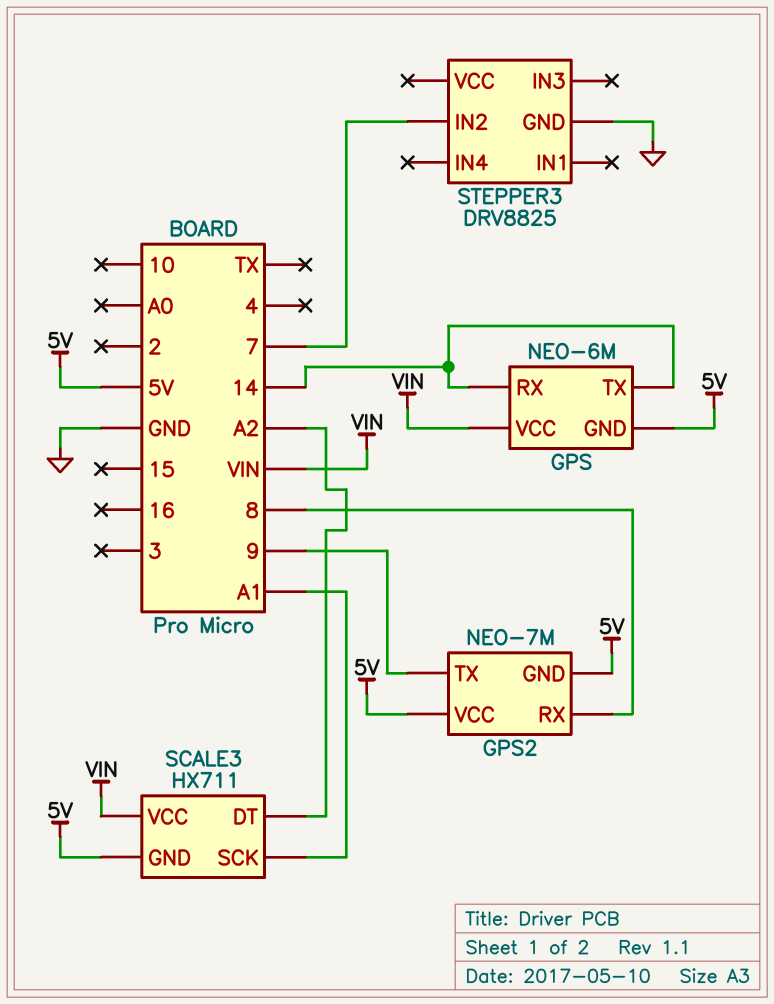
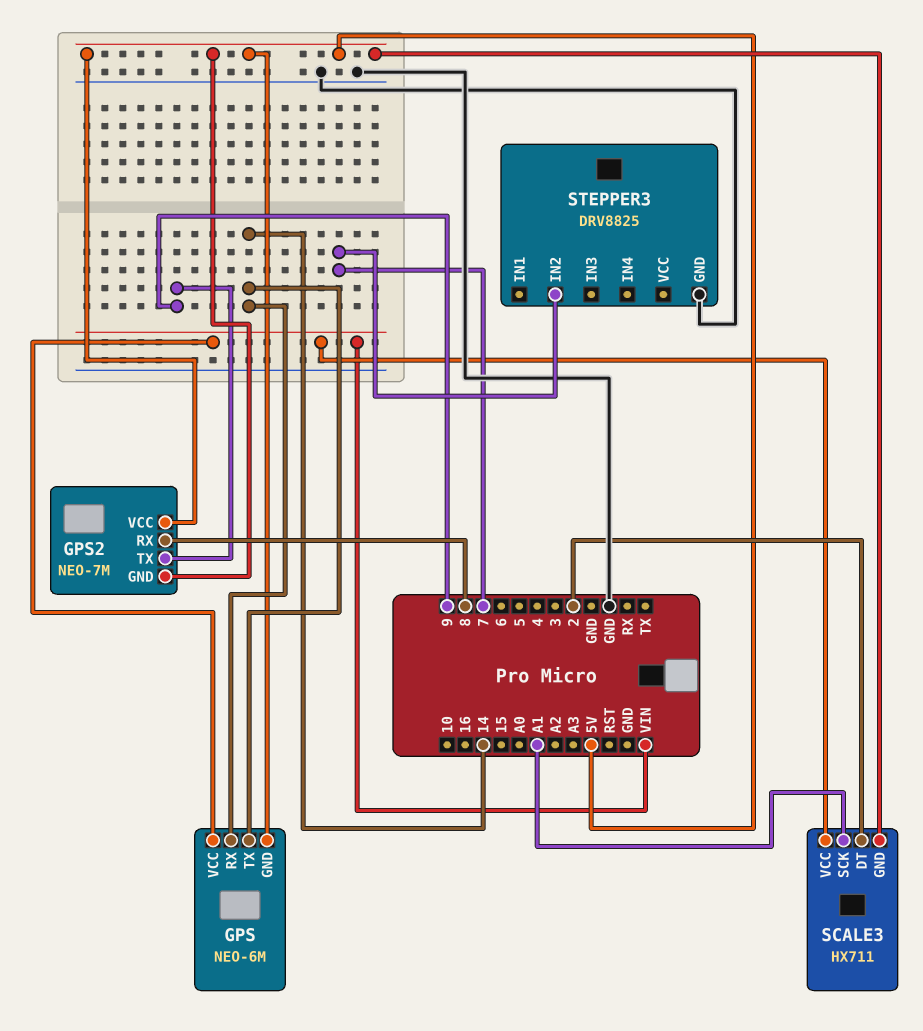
SCALE3 pin DT: A2 -> 2

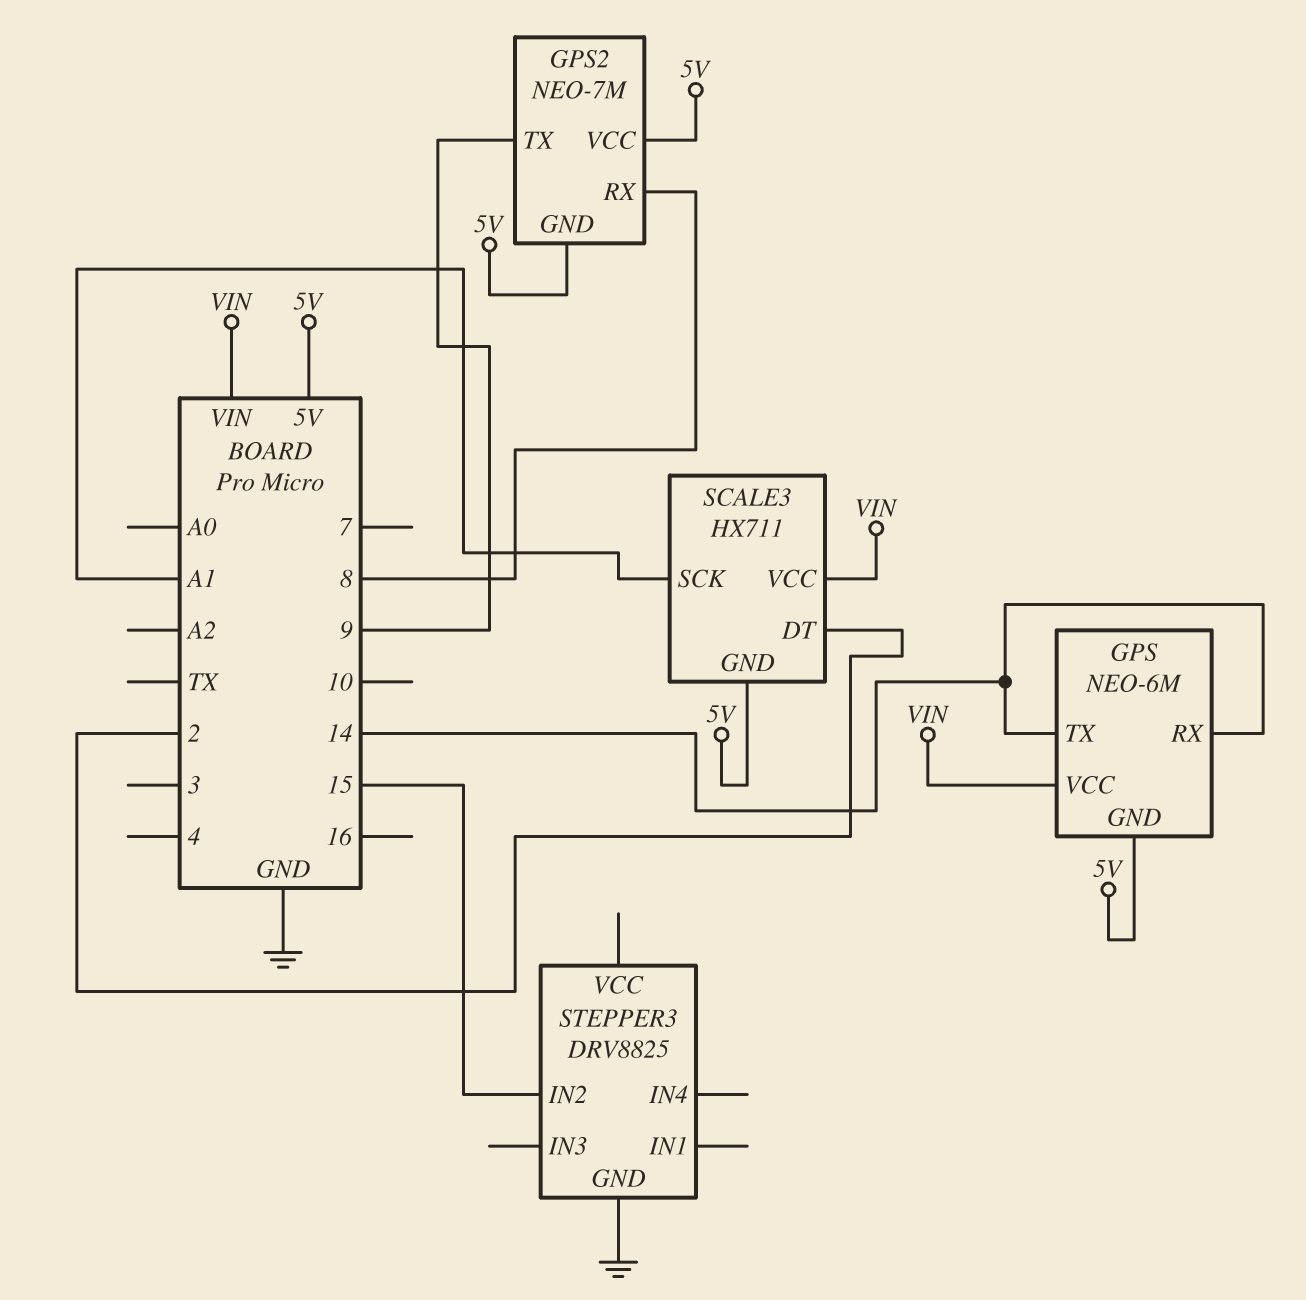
STEPPER3 pin IN2: 7 -> 15

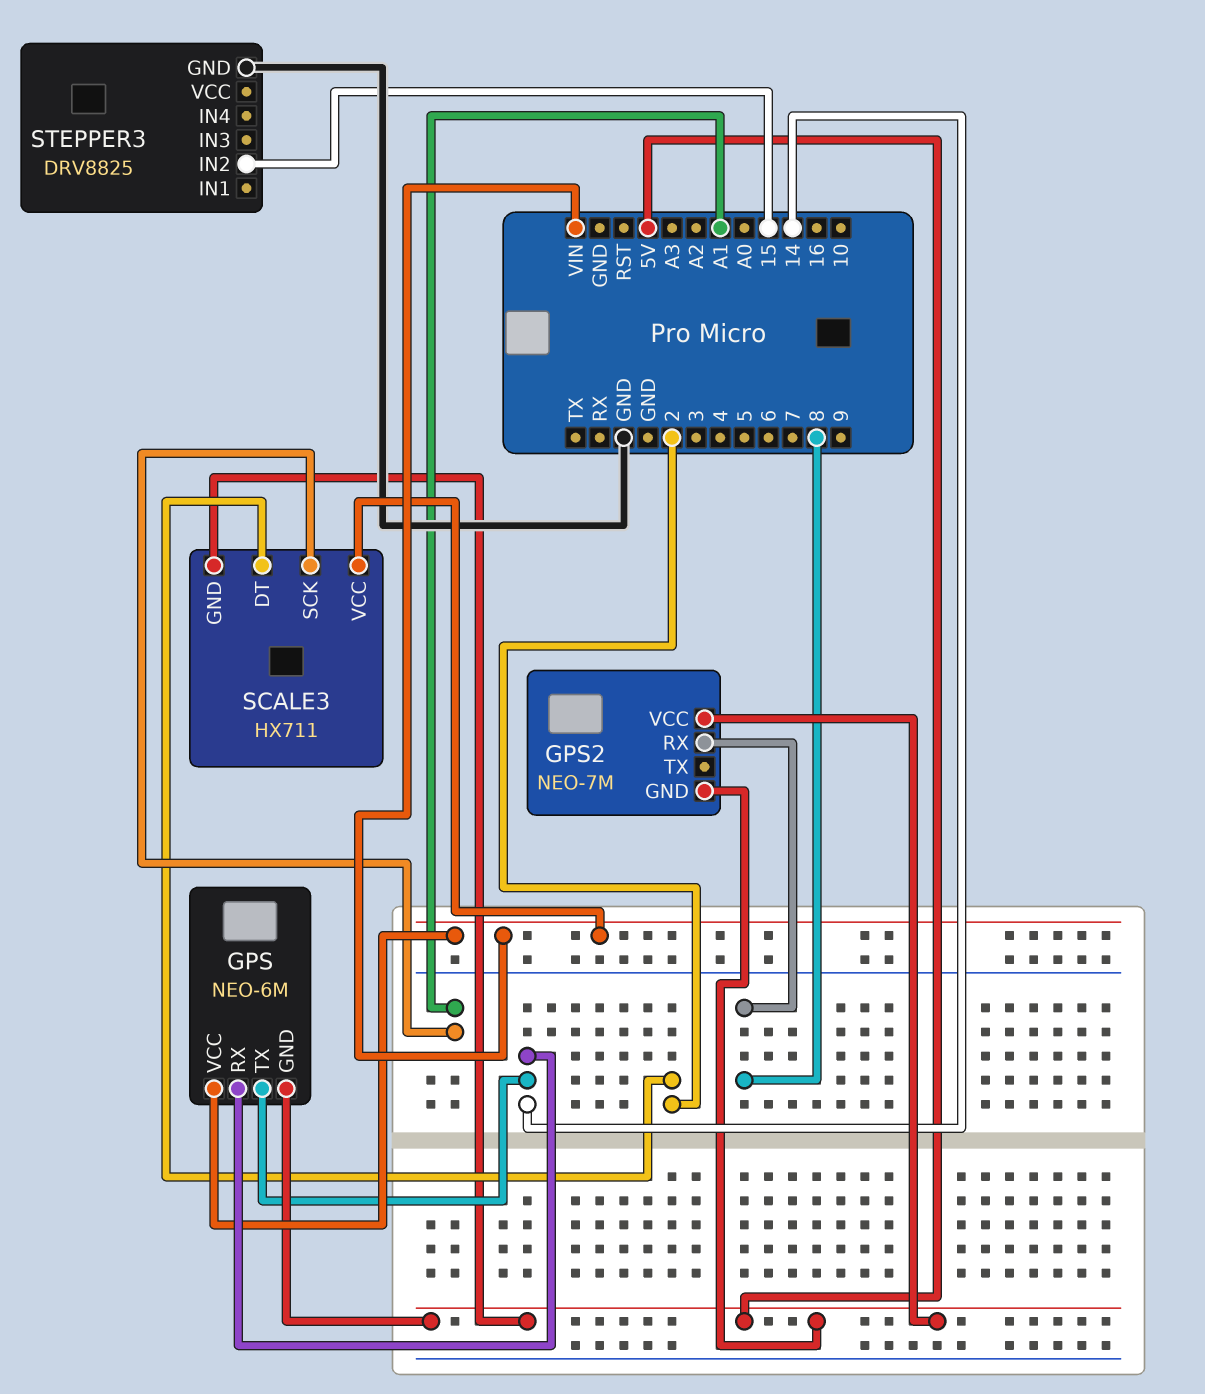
GPS2 pin TX: 9 -> none

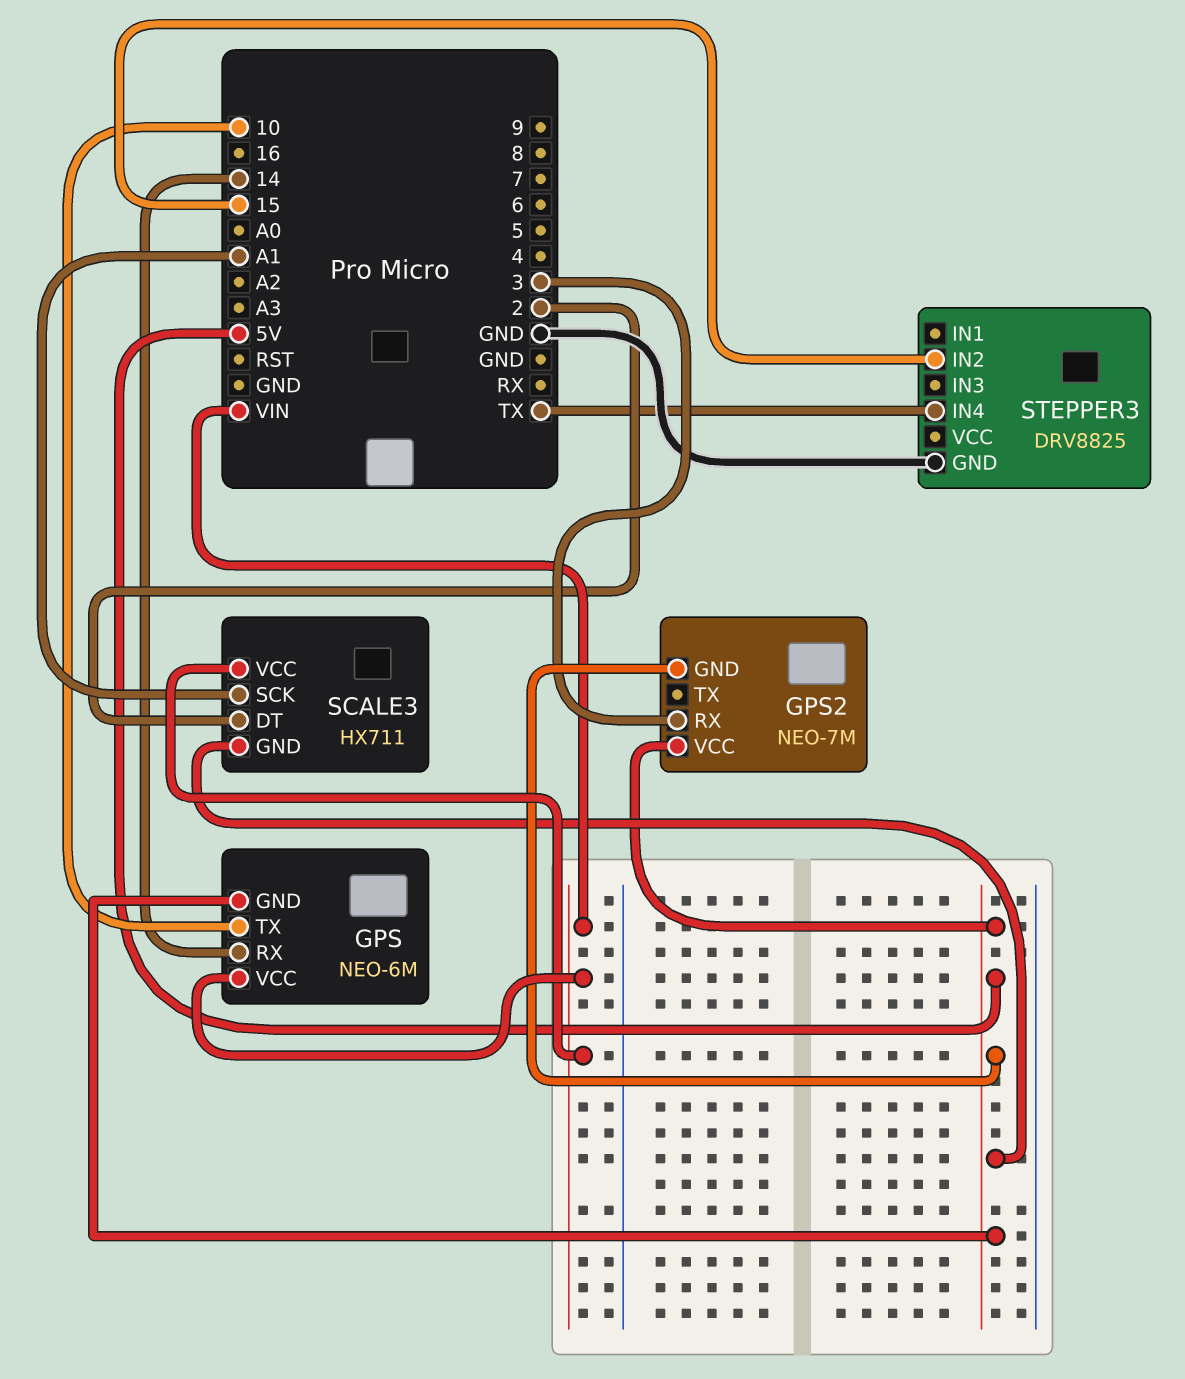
GPS pin TX: 14 -> 10
GPS2 pin RX: 8 -> 3
STEPPER3 pin IN4: none -> TX

